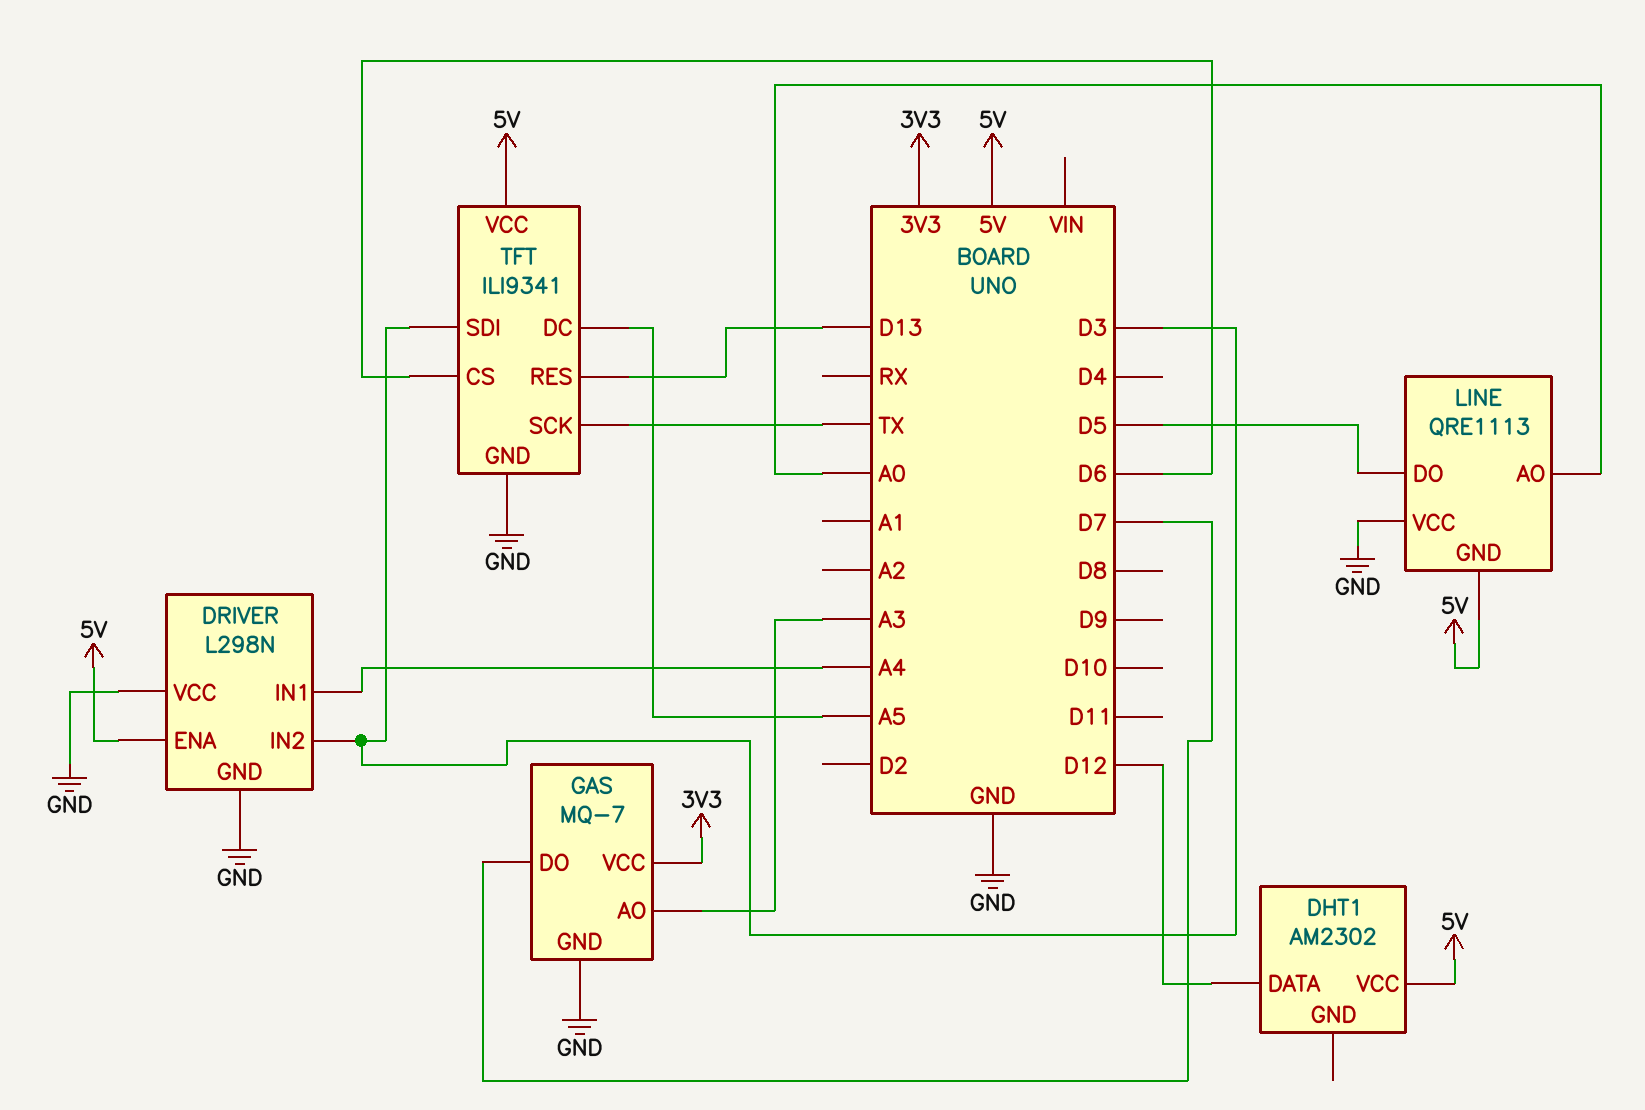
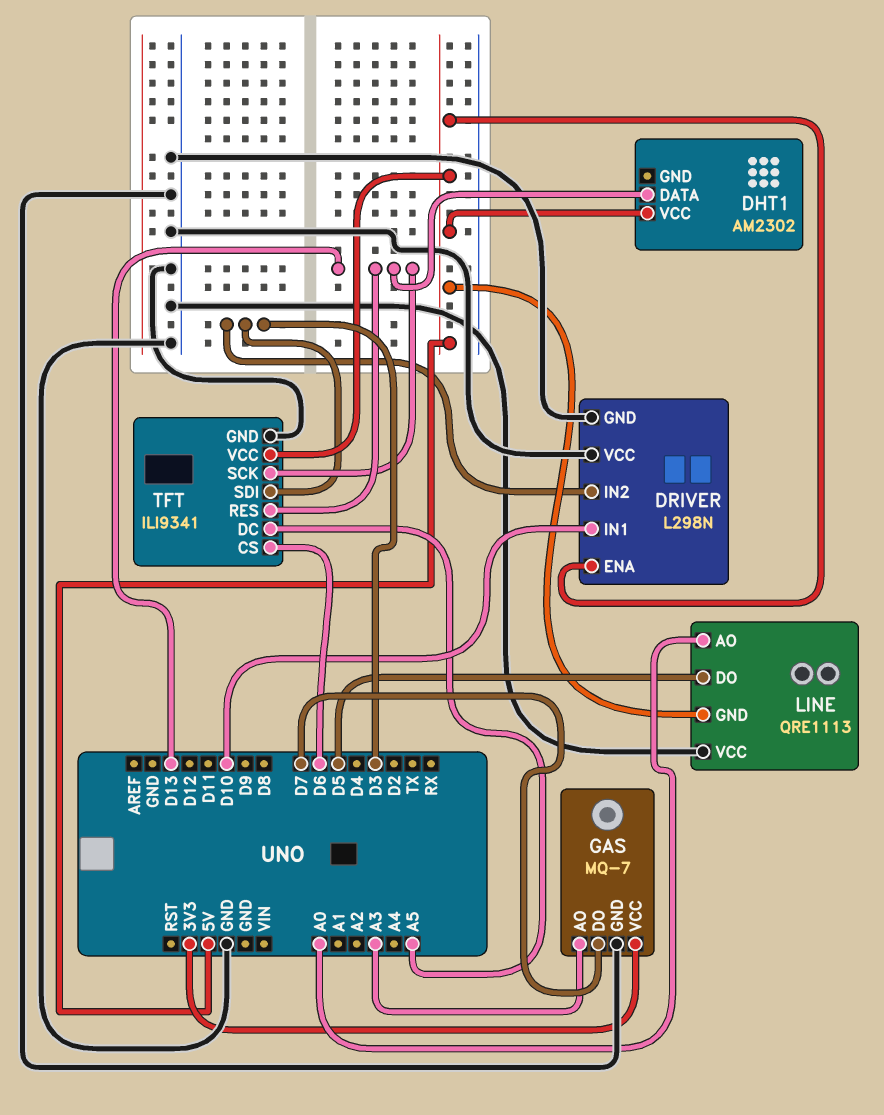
DHT1 pin DATA: D12 -> D13
DRIVER pin IN1: A4 -> D10
TFT pin SCK: TX -> D13

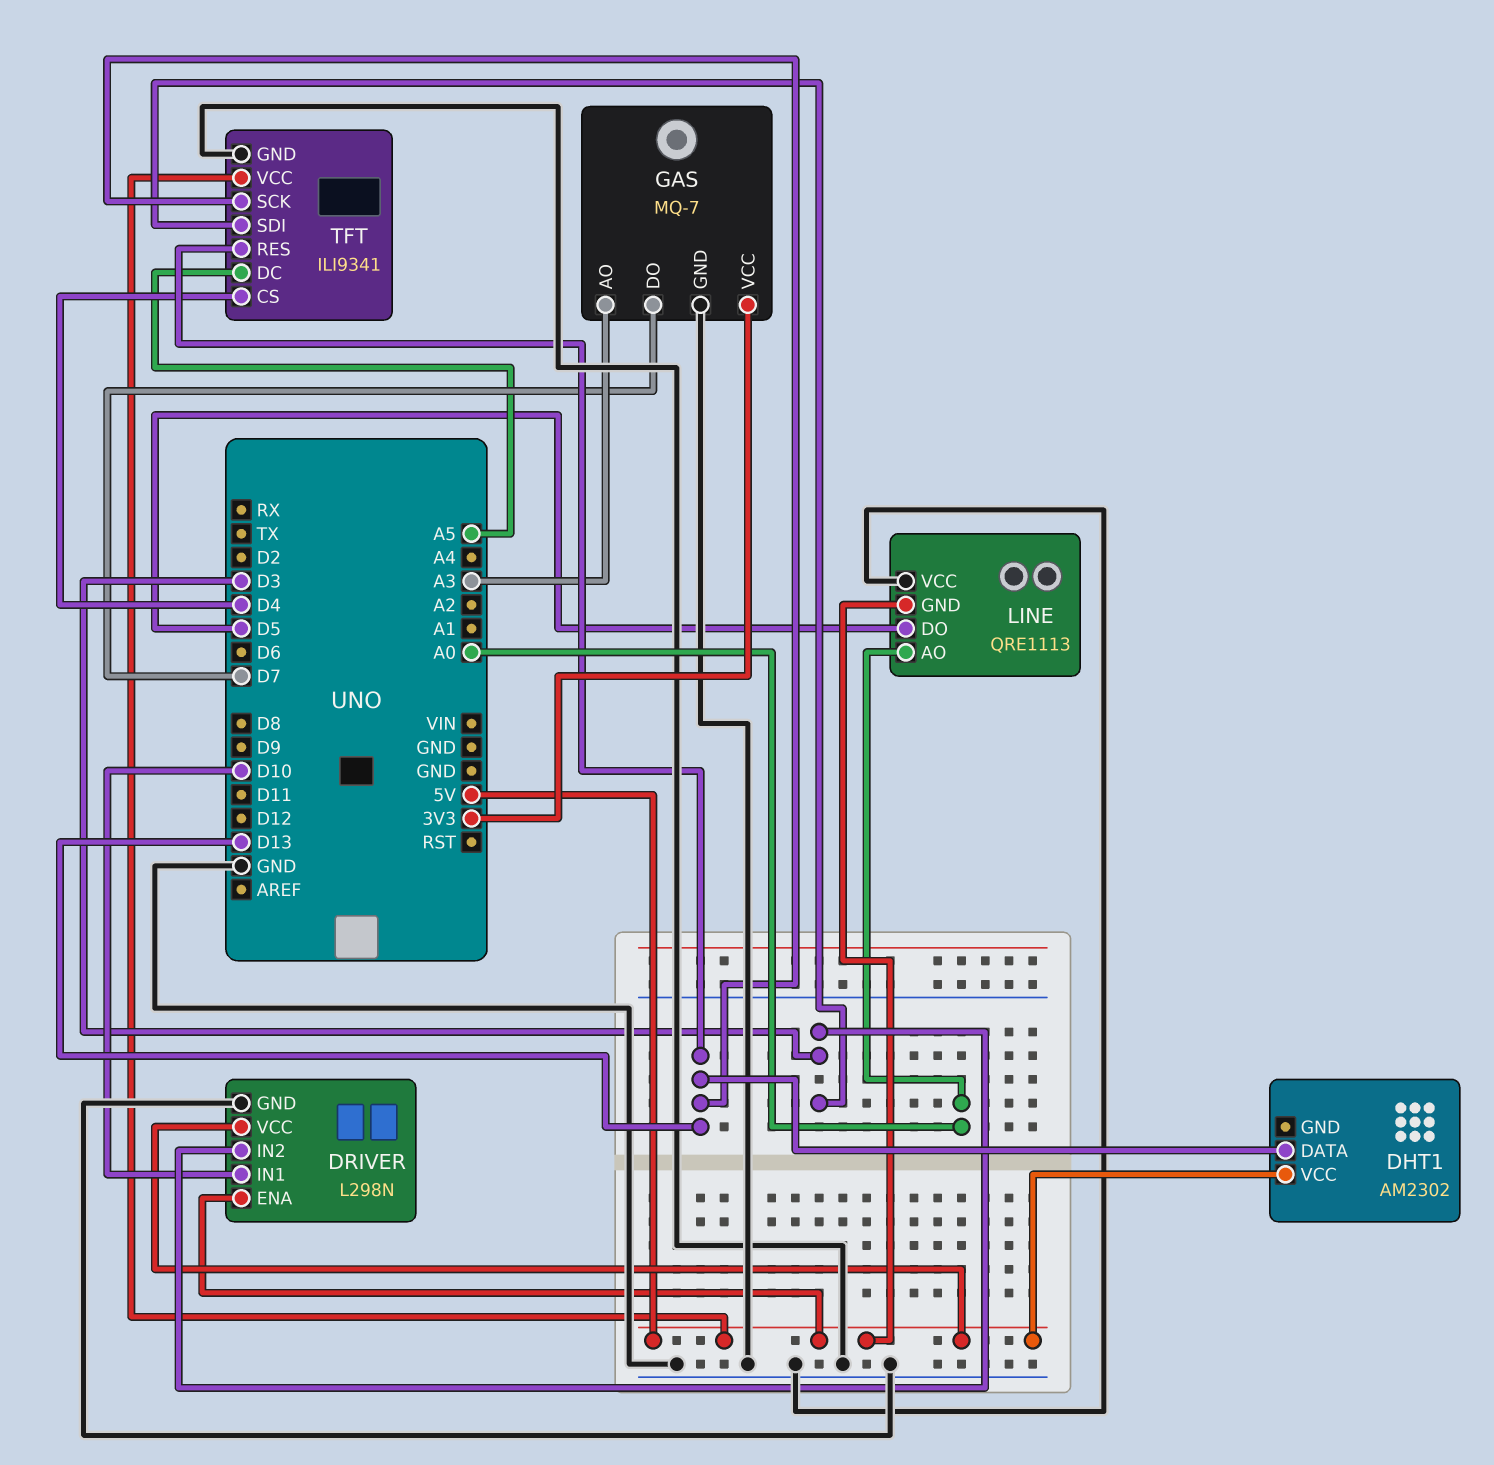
DRIVER pin VCC: GND -> 5V
TFT pin CS: D6 -> D4

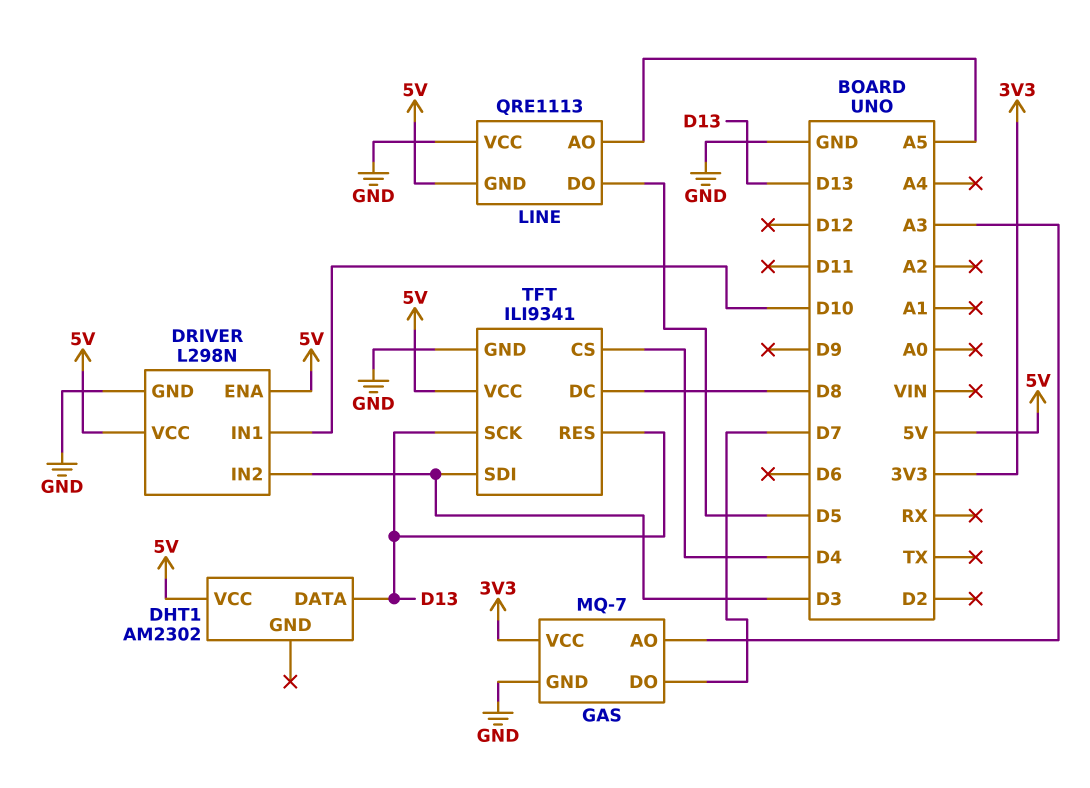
LINE pin AO: A0 -> A5
TFT pin DC: A5 -> D8

